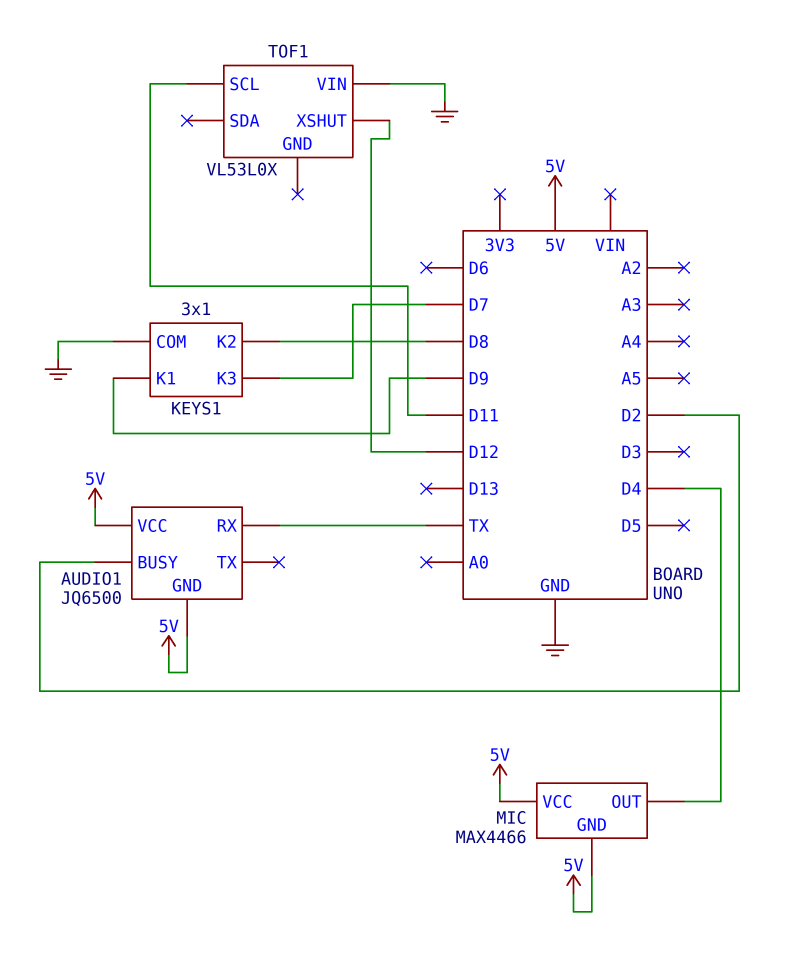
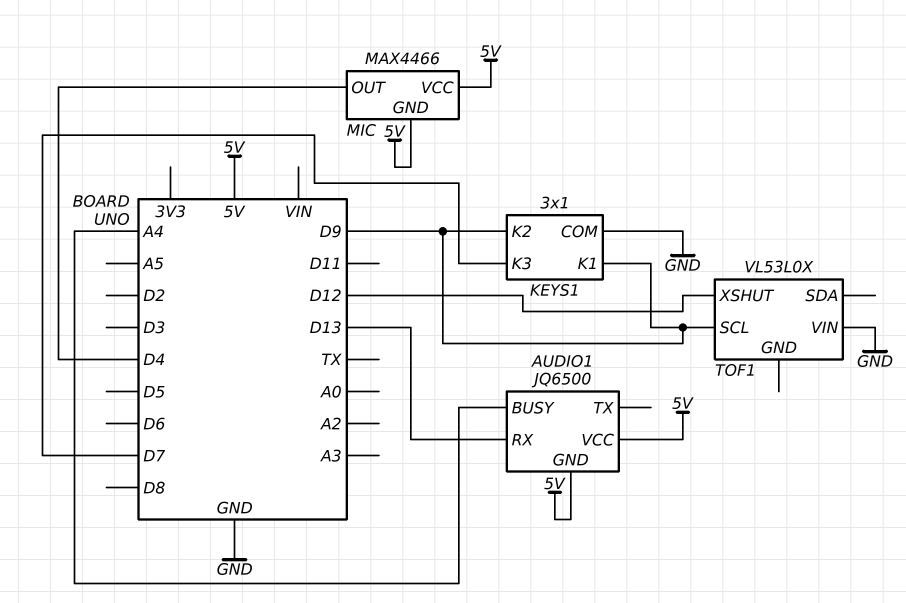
AUDIO1 pin BUSY: D2 -> A4
AUDIO1 pin RX: TX -> D13
KEYS1 pin K2: D8 -> D9
TOF1 pin SCL: D11 -> D9

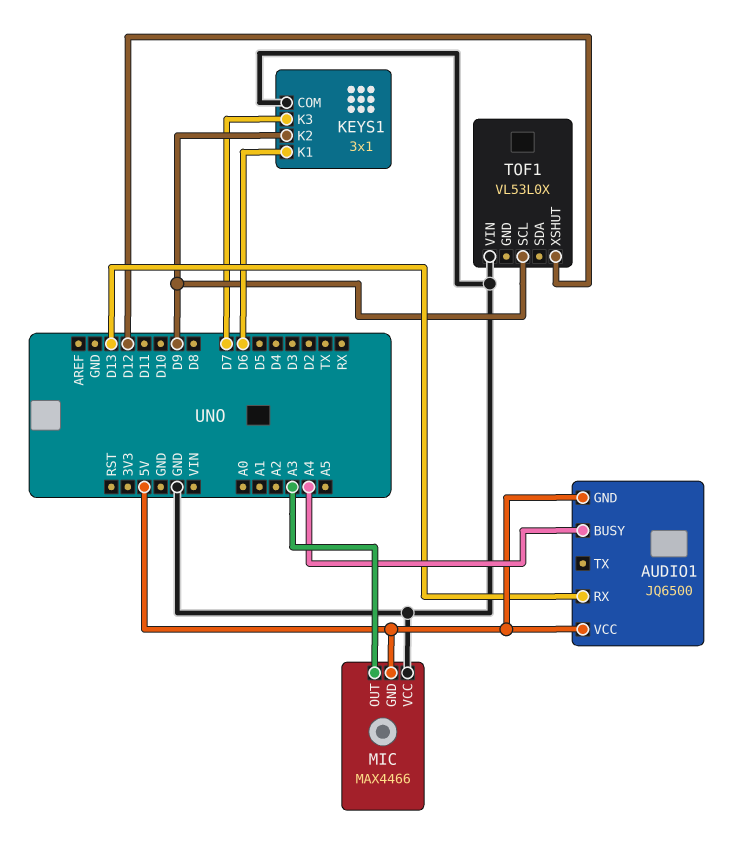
KEYS1 pin K1: D9 -> D6
MIC pin OUT: D4 -> A3
MIC pin VCC: 5V -> GND

